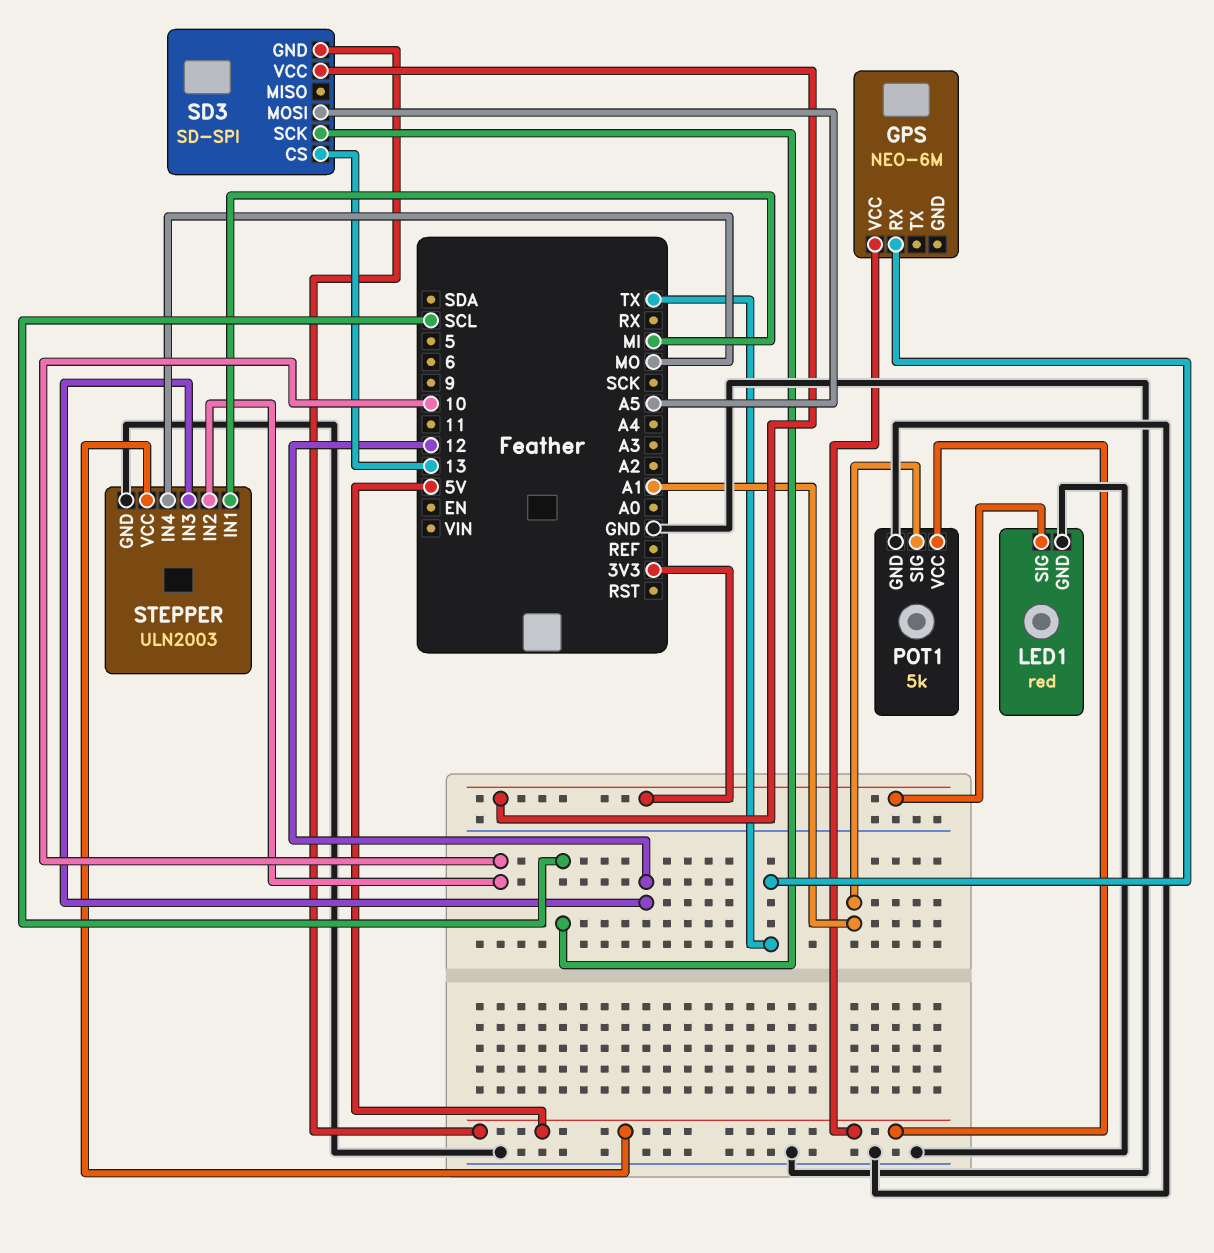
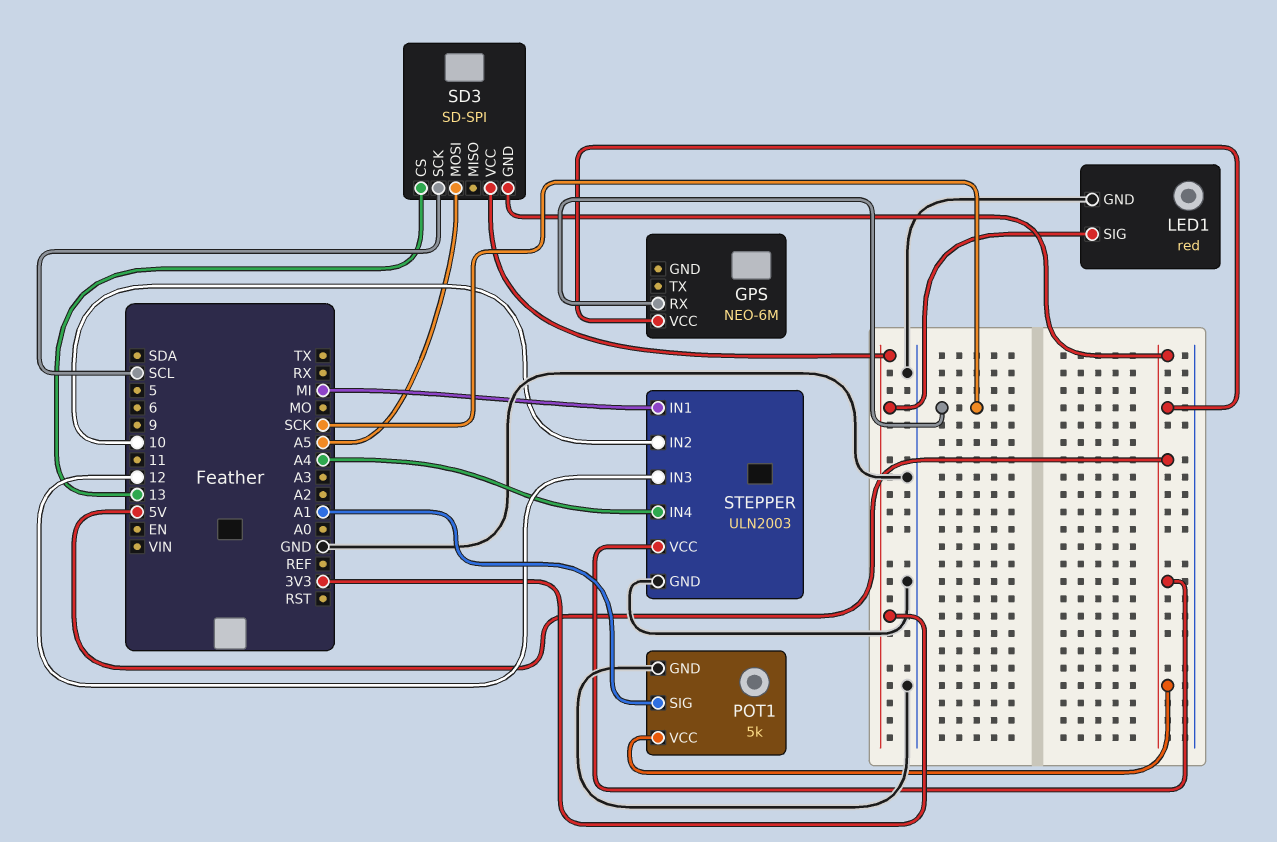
GPS pin RX: TX -> SCK
STEPPER pin IN4: MO -> A4

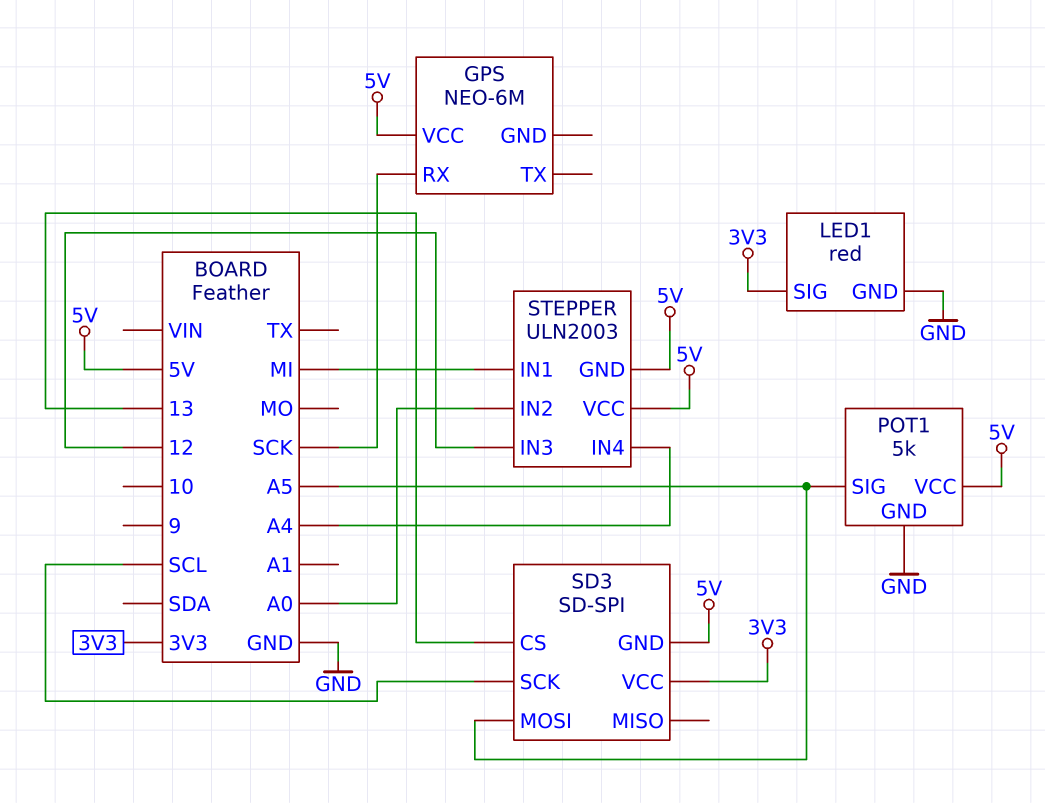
POT1 pin SIG: A1 -> A5
STEPPER pin GND: GND -> 5V
STEPPER pin IN2: 10 -> A0

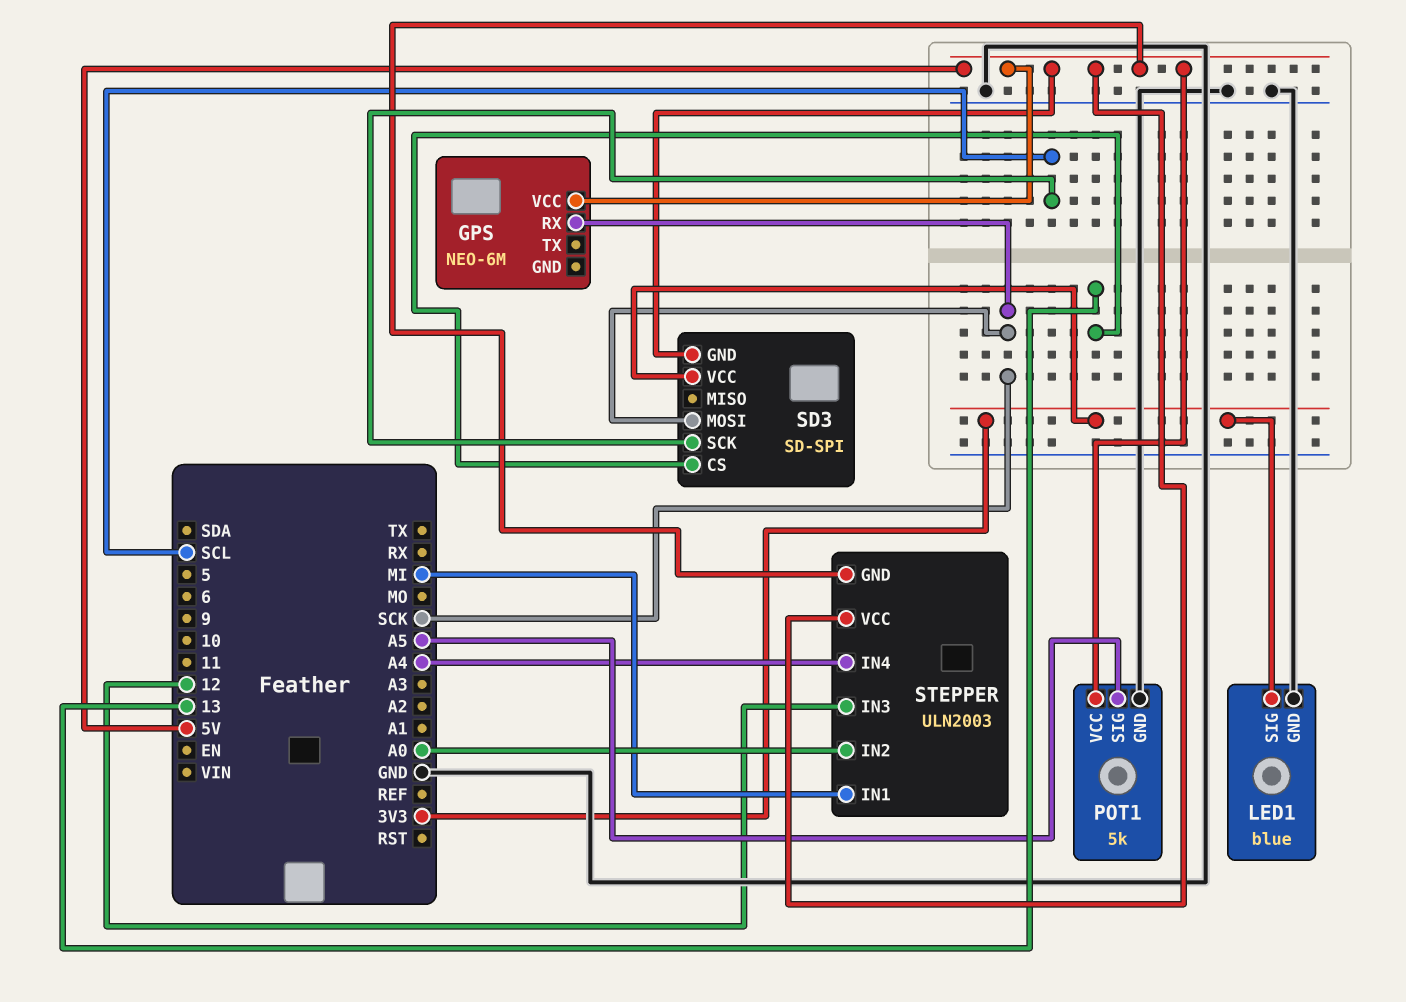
LED1: red -> blue
SD3 pin MOSI: A5 -> SCK

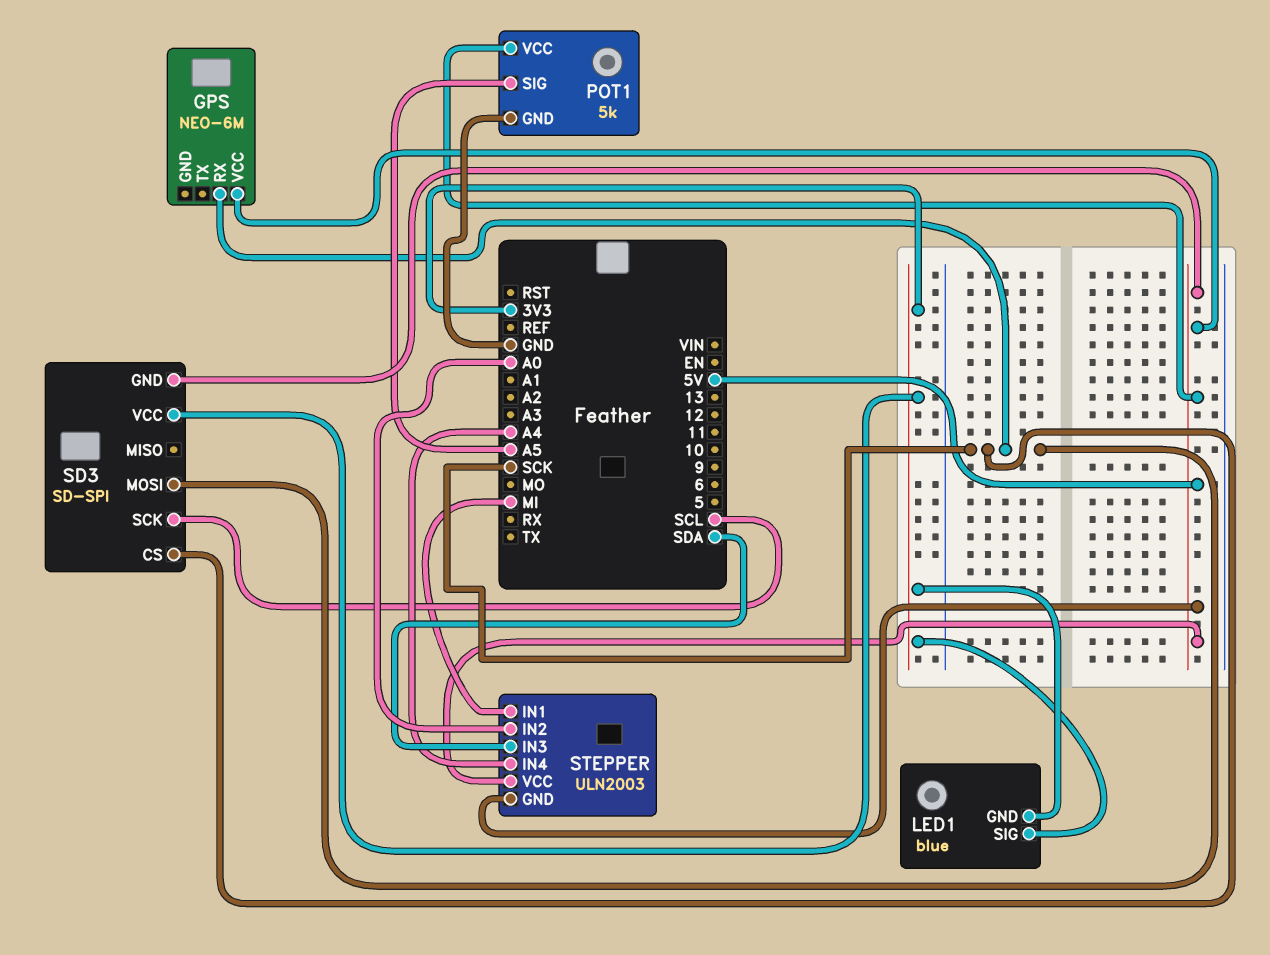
LED1 pin GND: GND -> 3V3
SD3 pin CS: 13 -> SCK
STEPPER pin IN3: 12 -> SDA

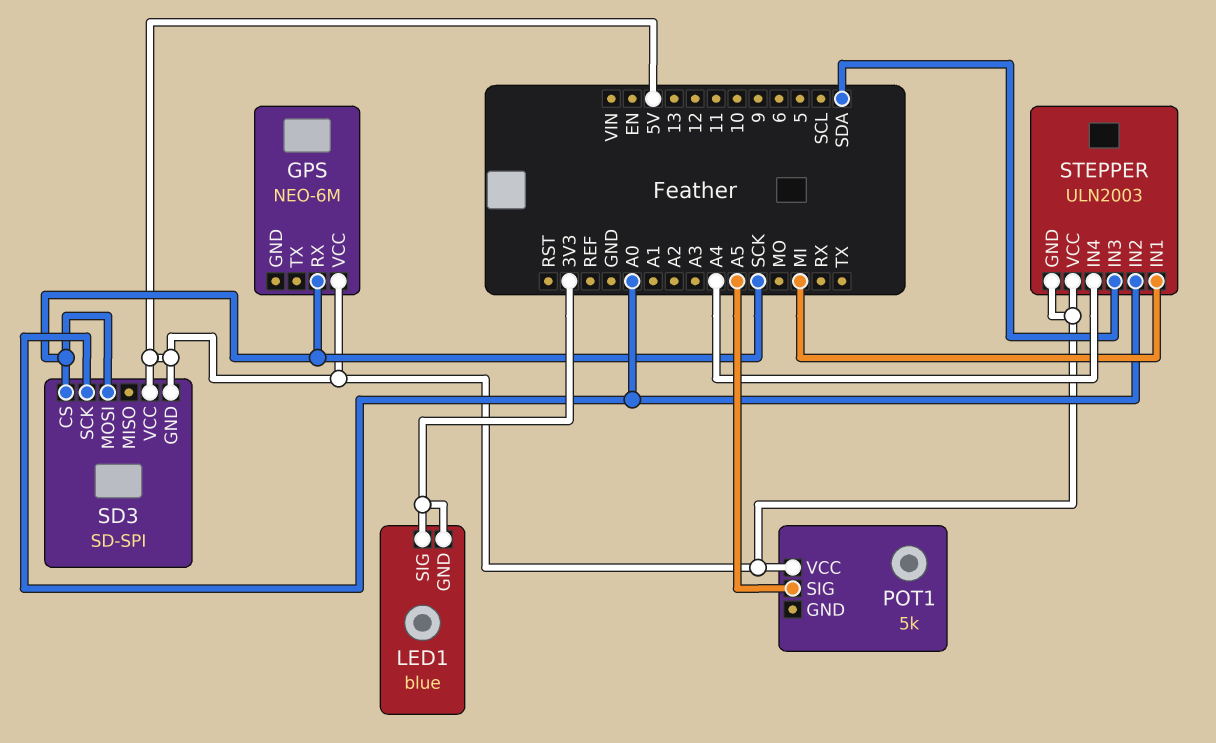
POT1 pin GND: GND -> none
SD3 pin SCK: SCL -> A0
SD3 pin VCC: 3V3 -> 5V

